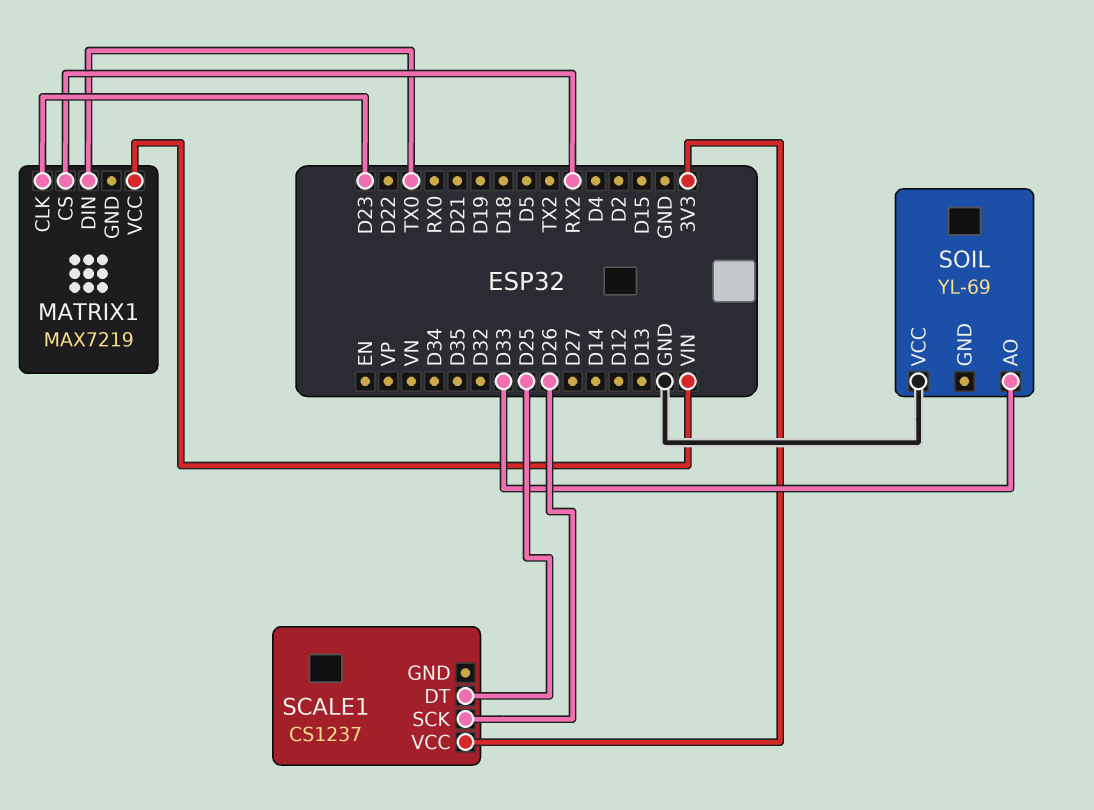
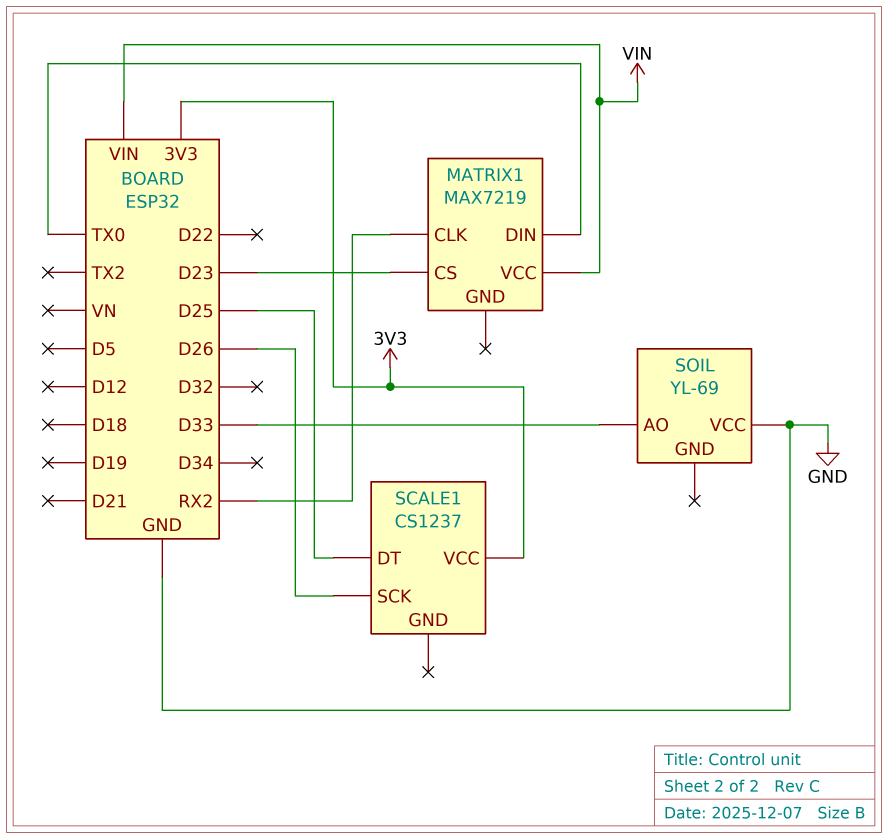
MATRIX1 pin CLK: D23 -> RX2
MATRIX1 pin CS: RX2 -> D23

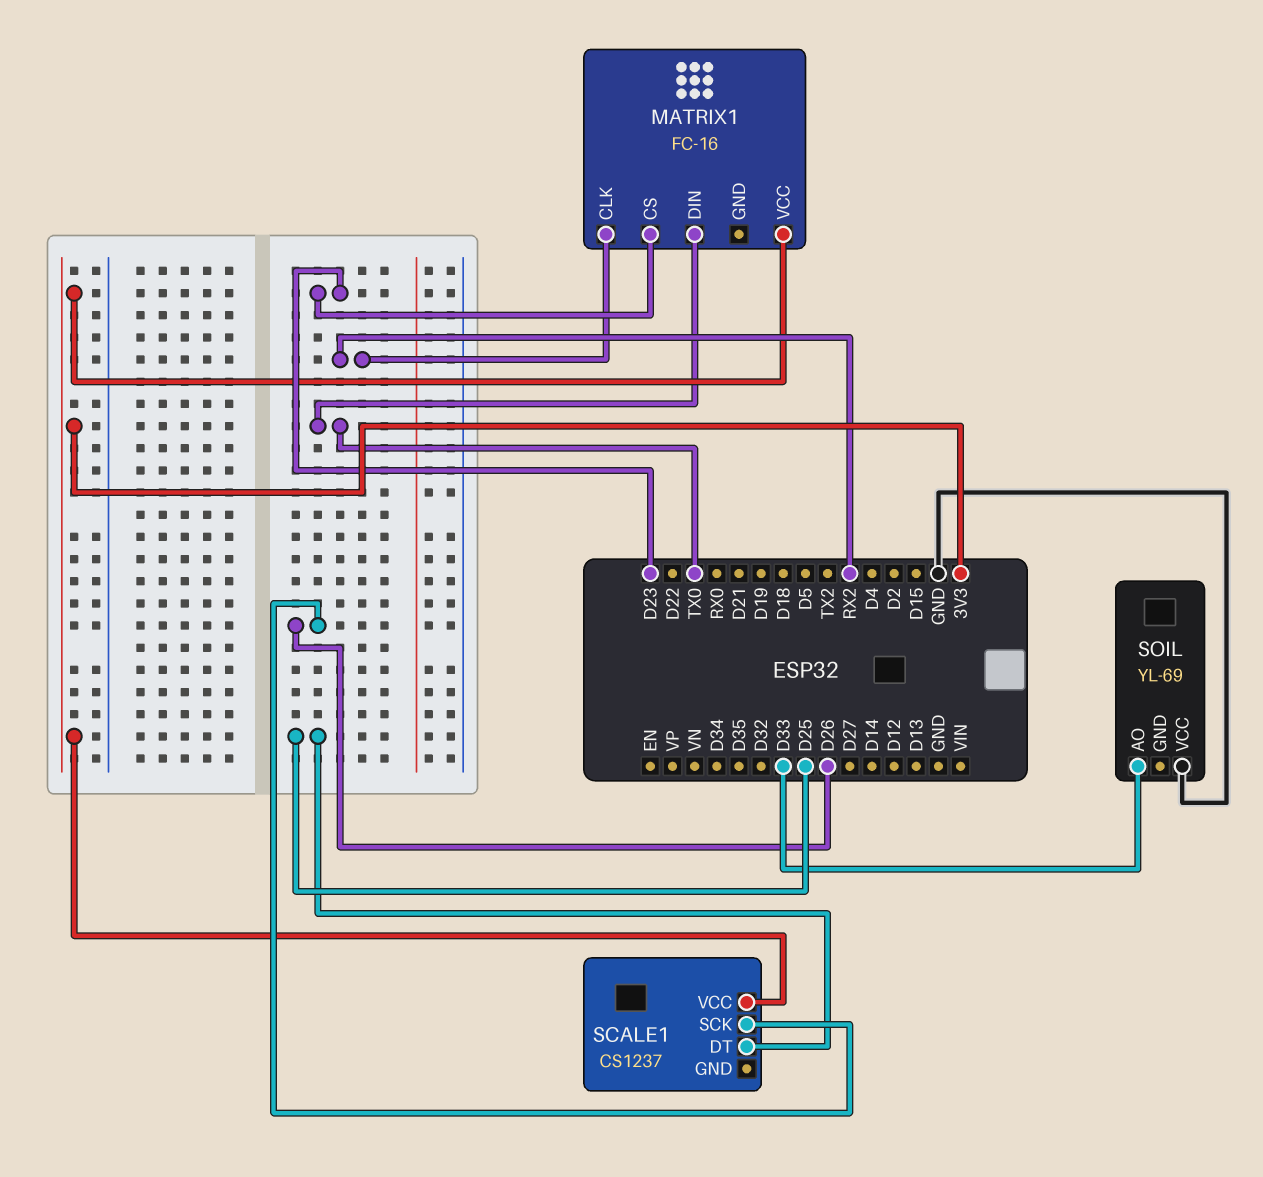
MATRIX1: MAX7219 -> FC-16
MATRIX1 pin VCC: VIN -> 3V3

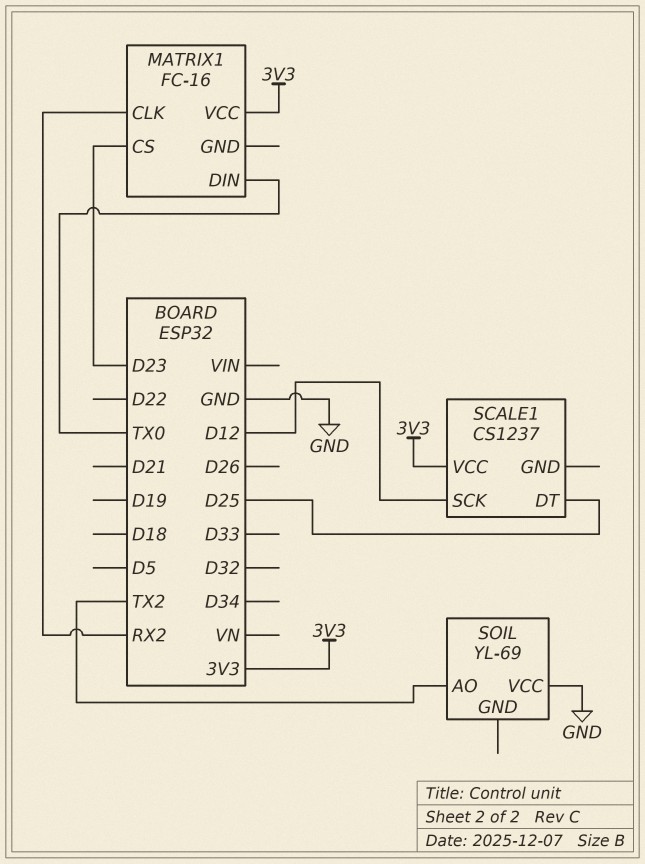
SCALE1 pin SCK: D26 -> D12
SOIL pin AO: D33 -> TX2

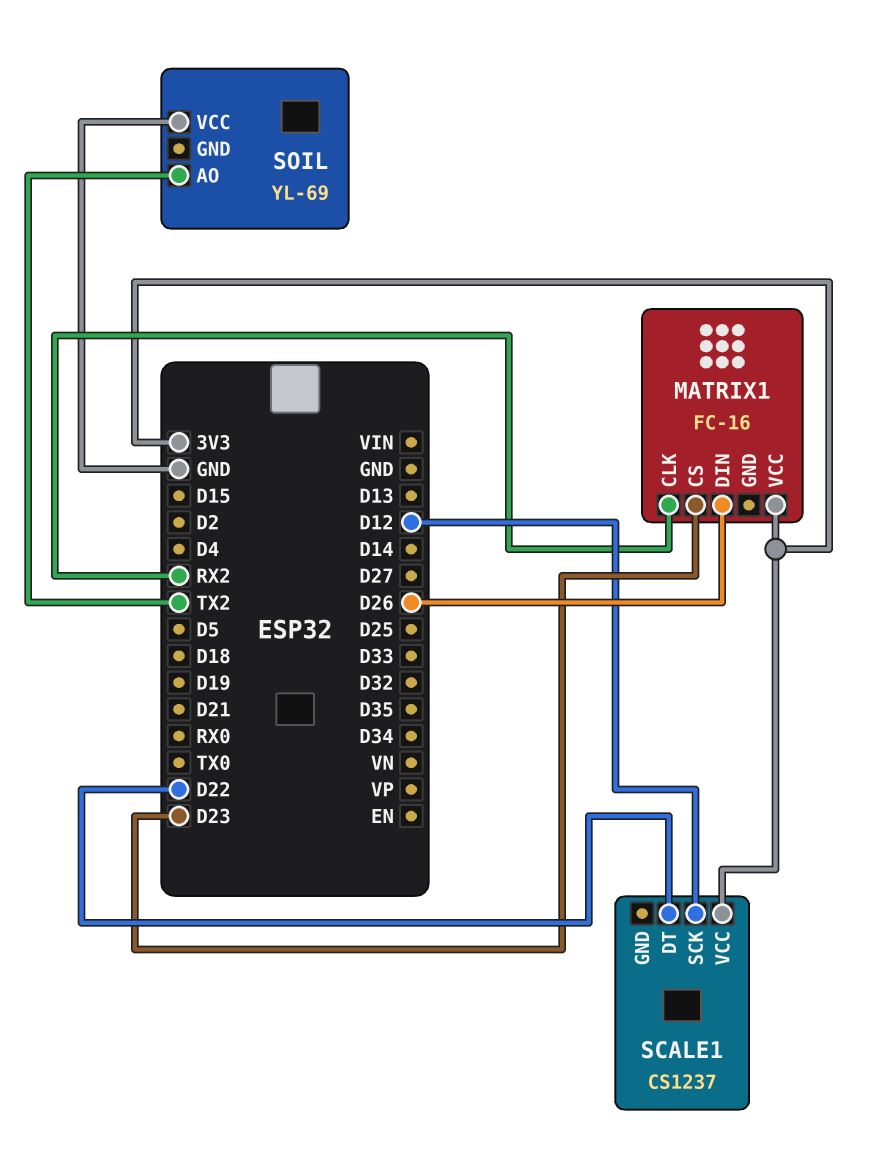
MATRIX1 pin DIN: TX0 -> D26
SCALE1 pin DT: D25 -> D22

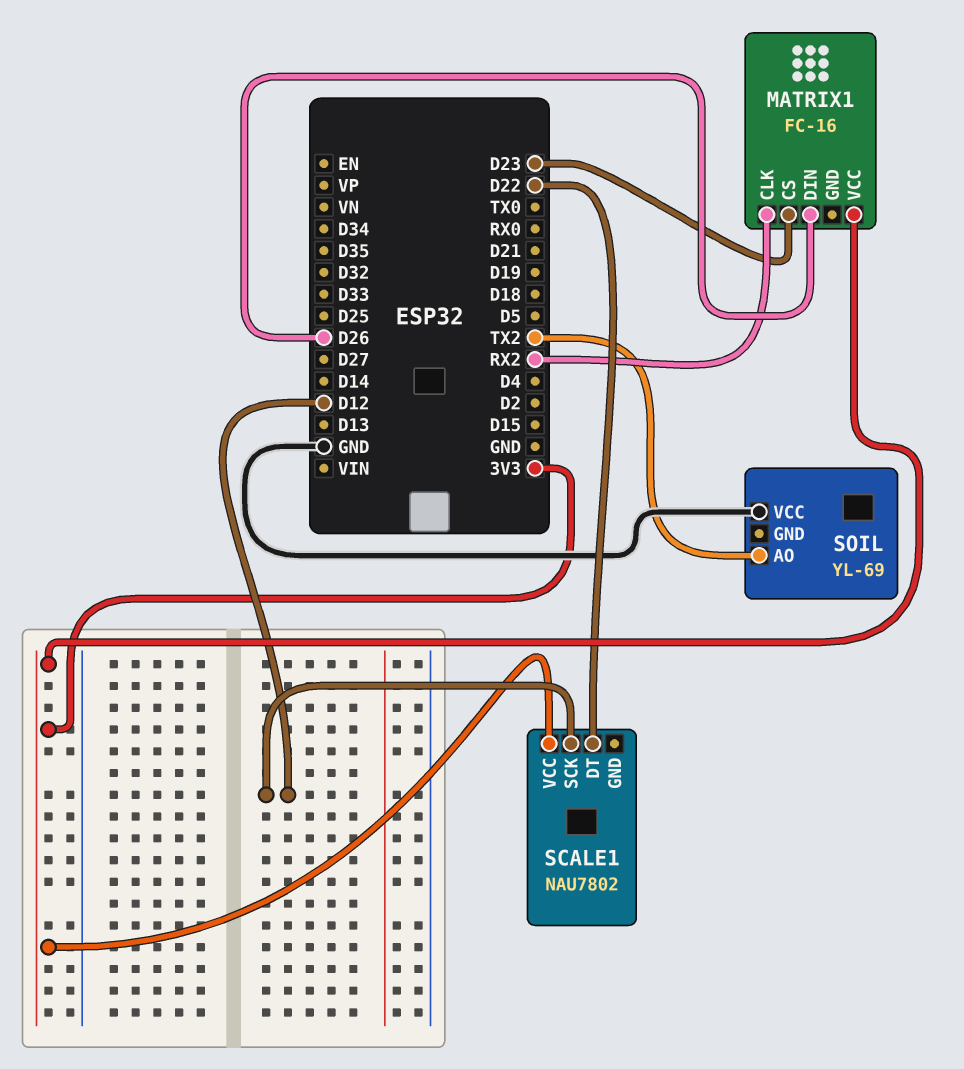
SCALE1: CS1237 -> NAU7802

